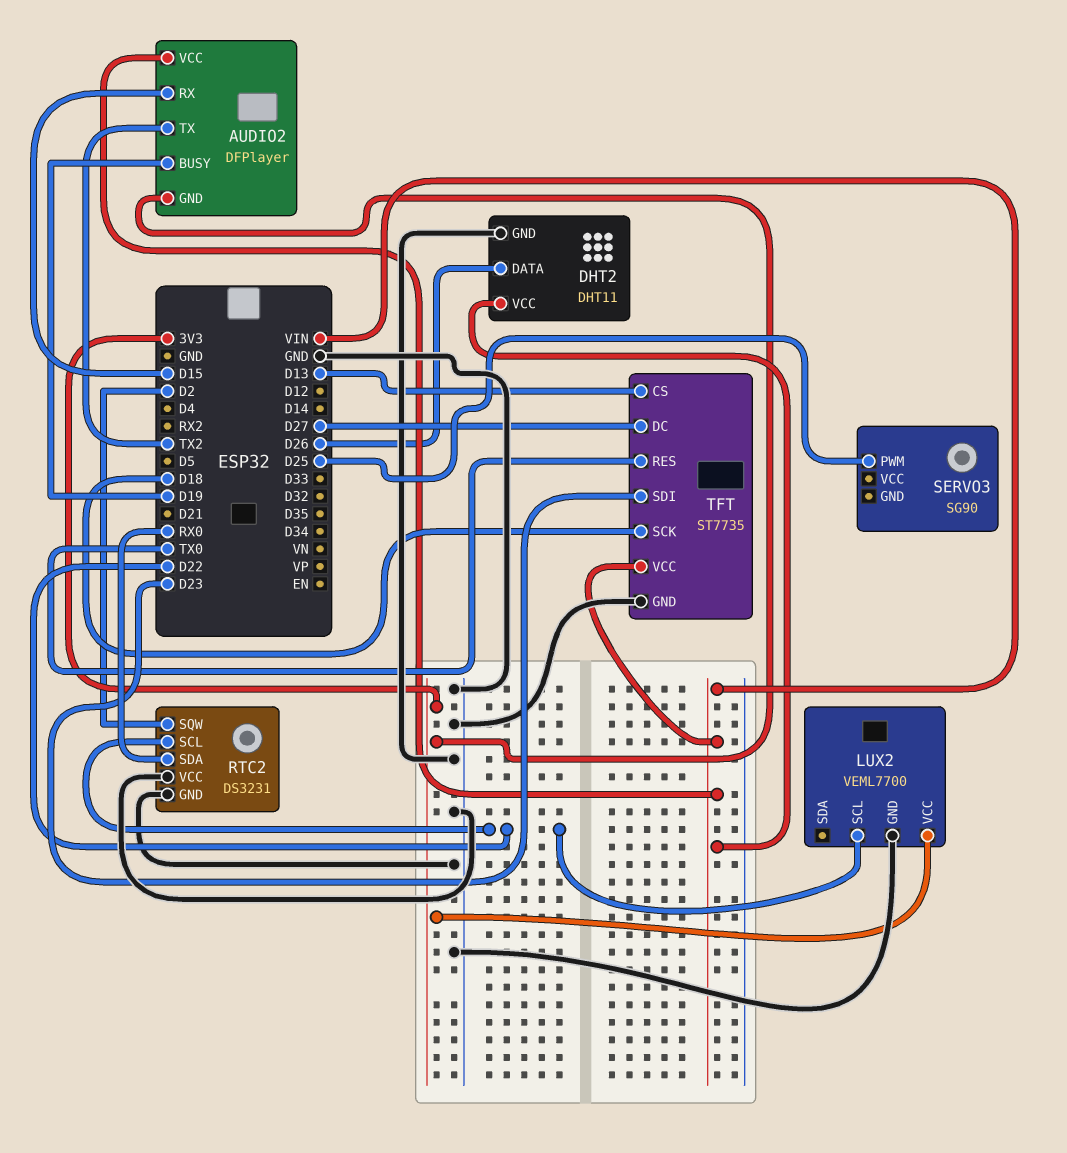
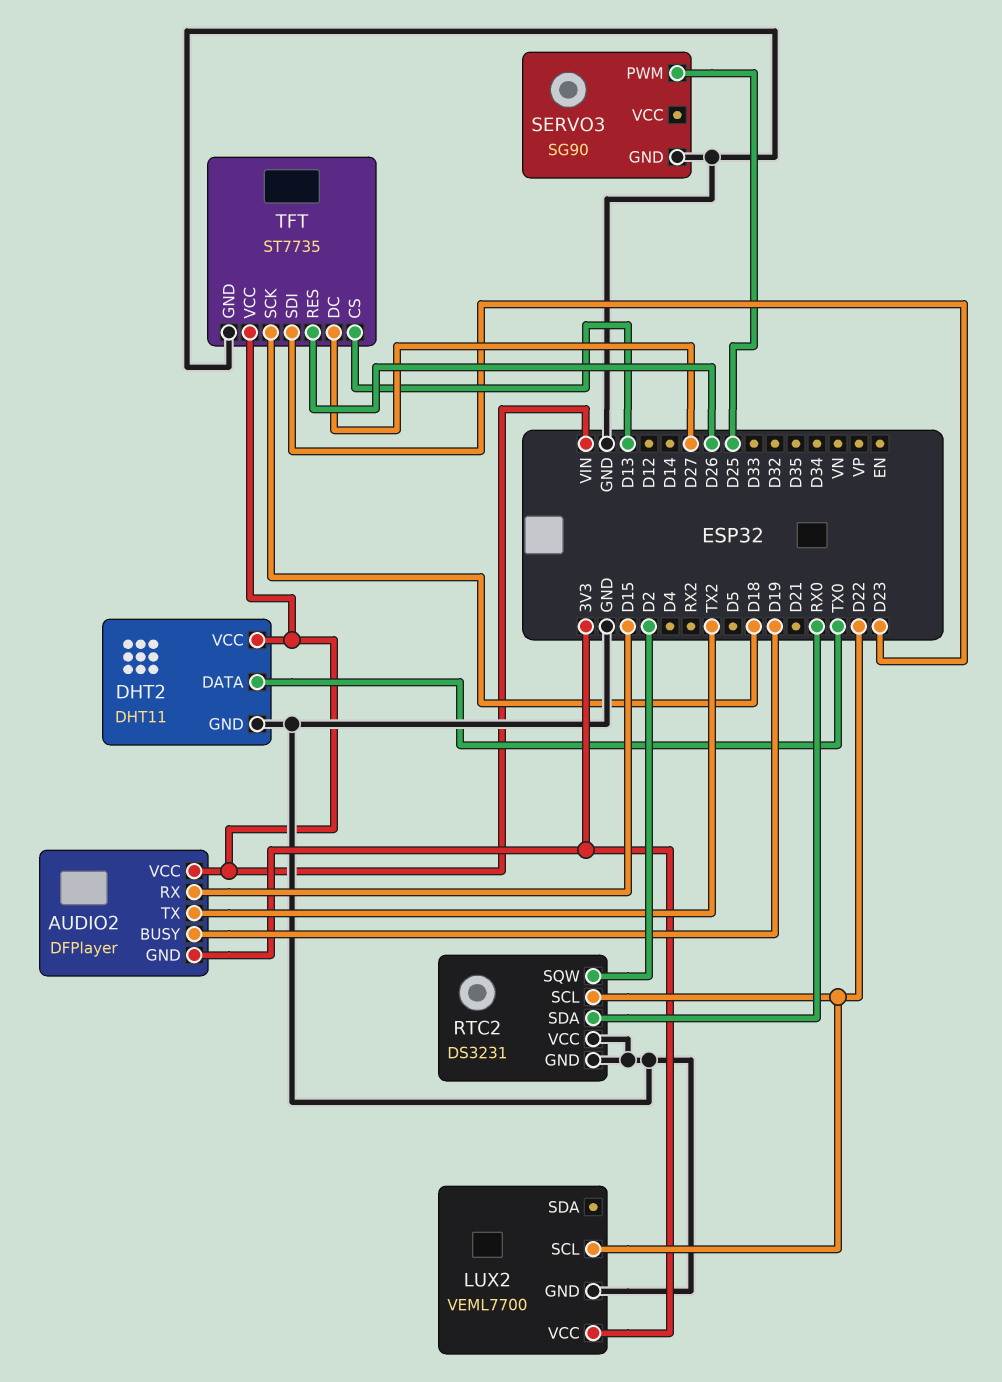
DHT2 pin DATA: D26 -> TX0
SERVO3 pin GND: none -> GND
TFT pin RES: TX0 -> D26

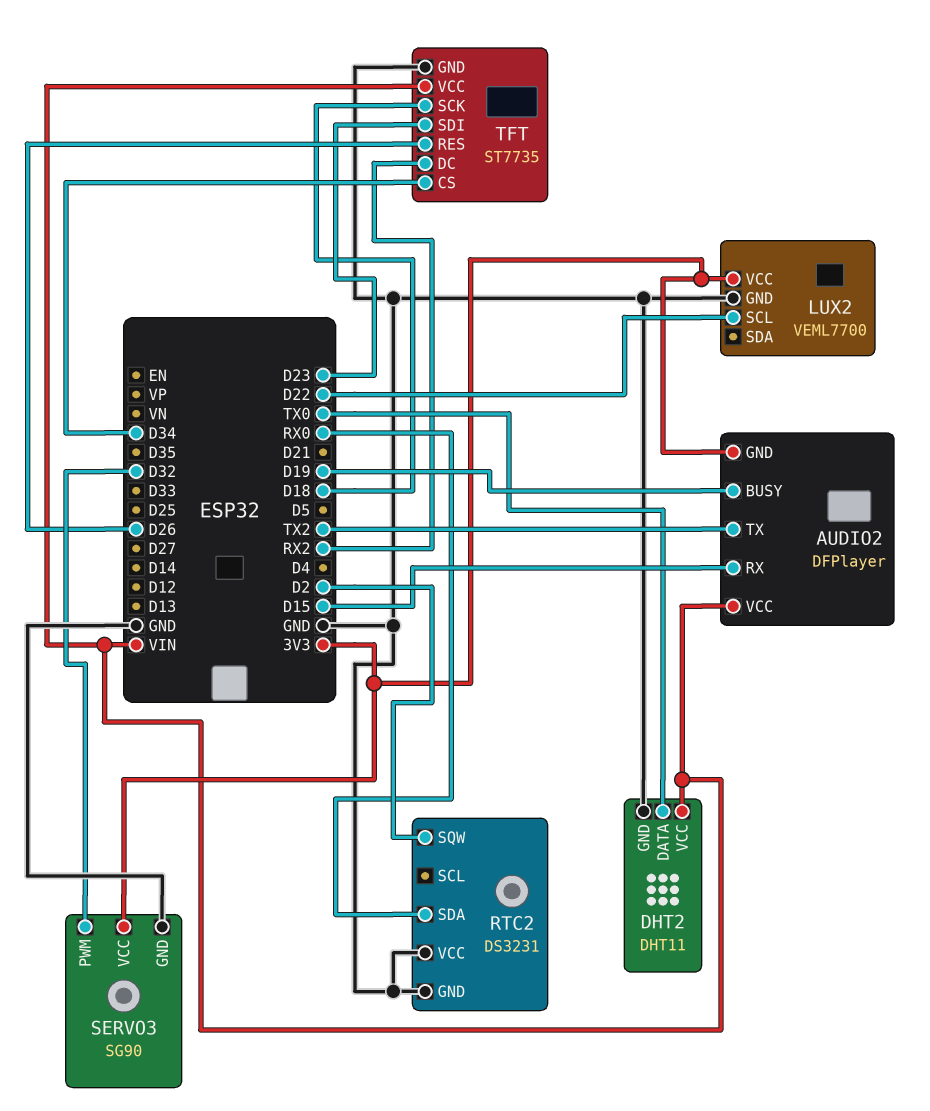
RTC2 pin SCL: D22 -> none
SERVO3 pin PWM: D25 -> D32
SERVO3 pin VCC: none -> 3V3
TFT pin CS: D13 -> D34
TFT pin DC: D27 -> RX2

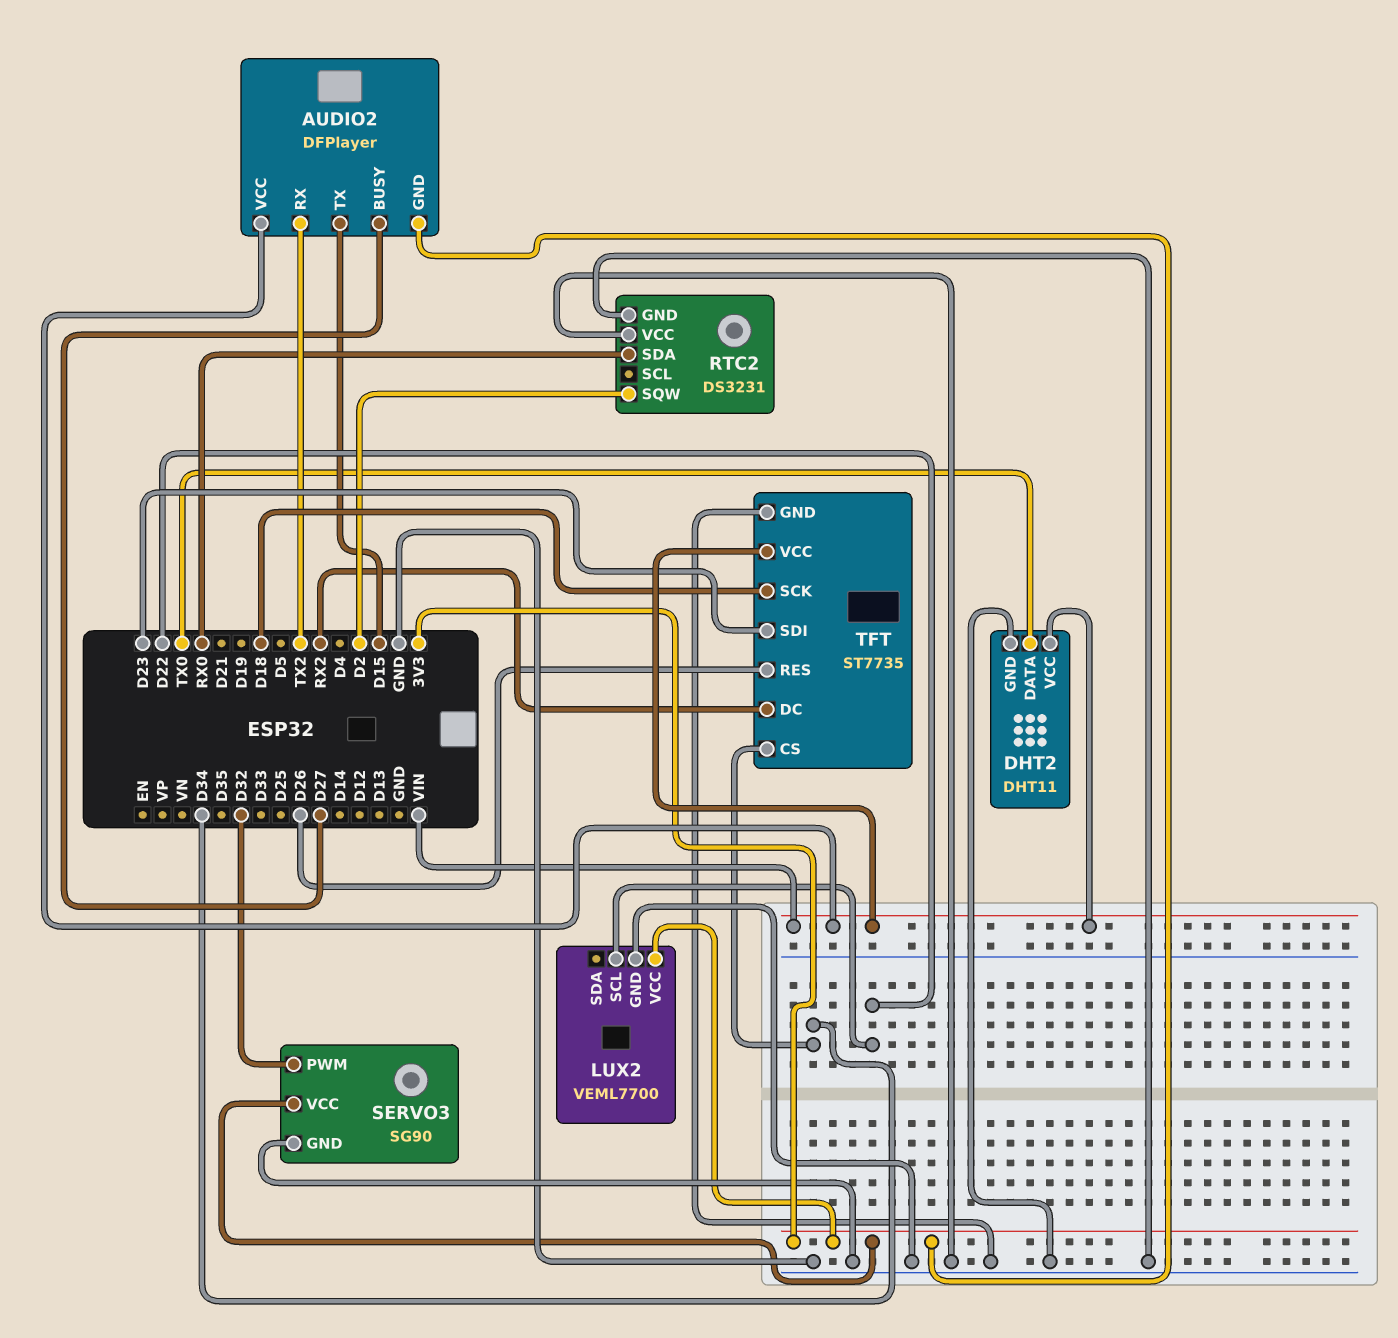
AUDIO2 pin BUSY: D19 -> D27
AUDIO2 pin RX: D15 -> TX2
AUDIO2 pin TX: TX2 -> D15

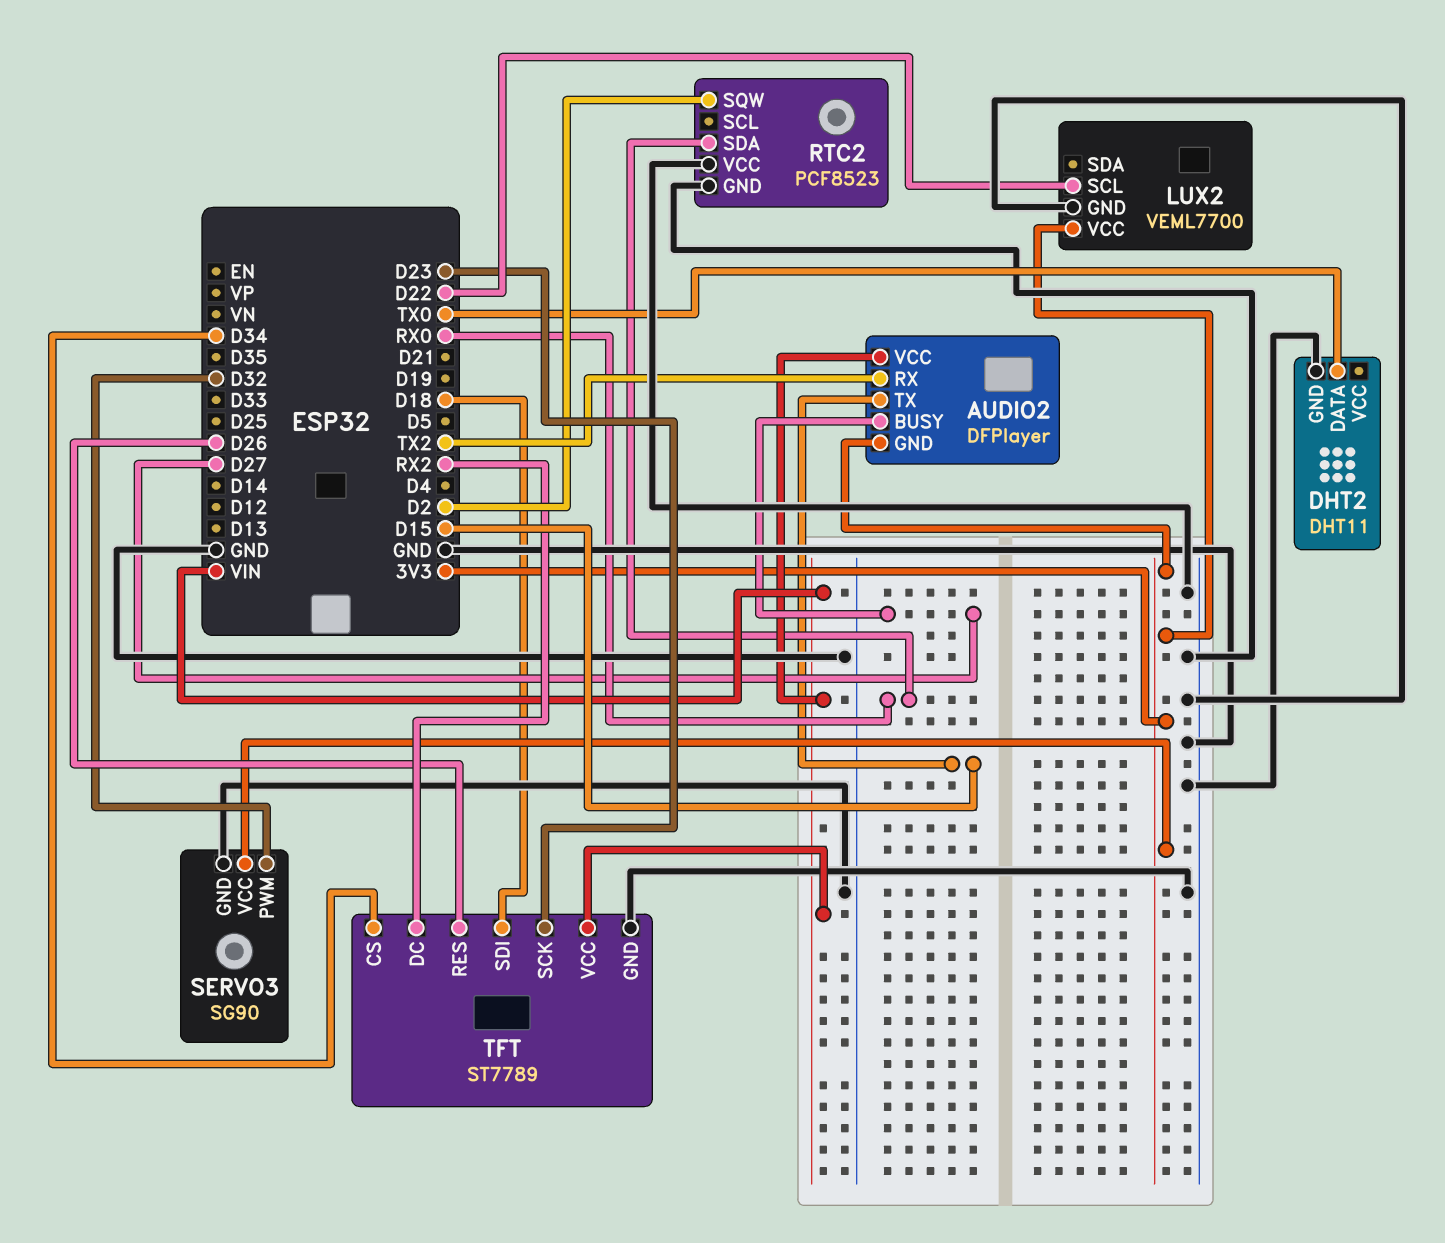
DHT2 pin VCC: VIN -> none
RTC2: DS3231 -> PCF8523
TFT: ST7735 -> ST7789
TFT pin SCK: D18 -> D23
TFT pin SDI: D23 -> D18

